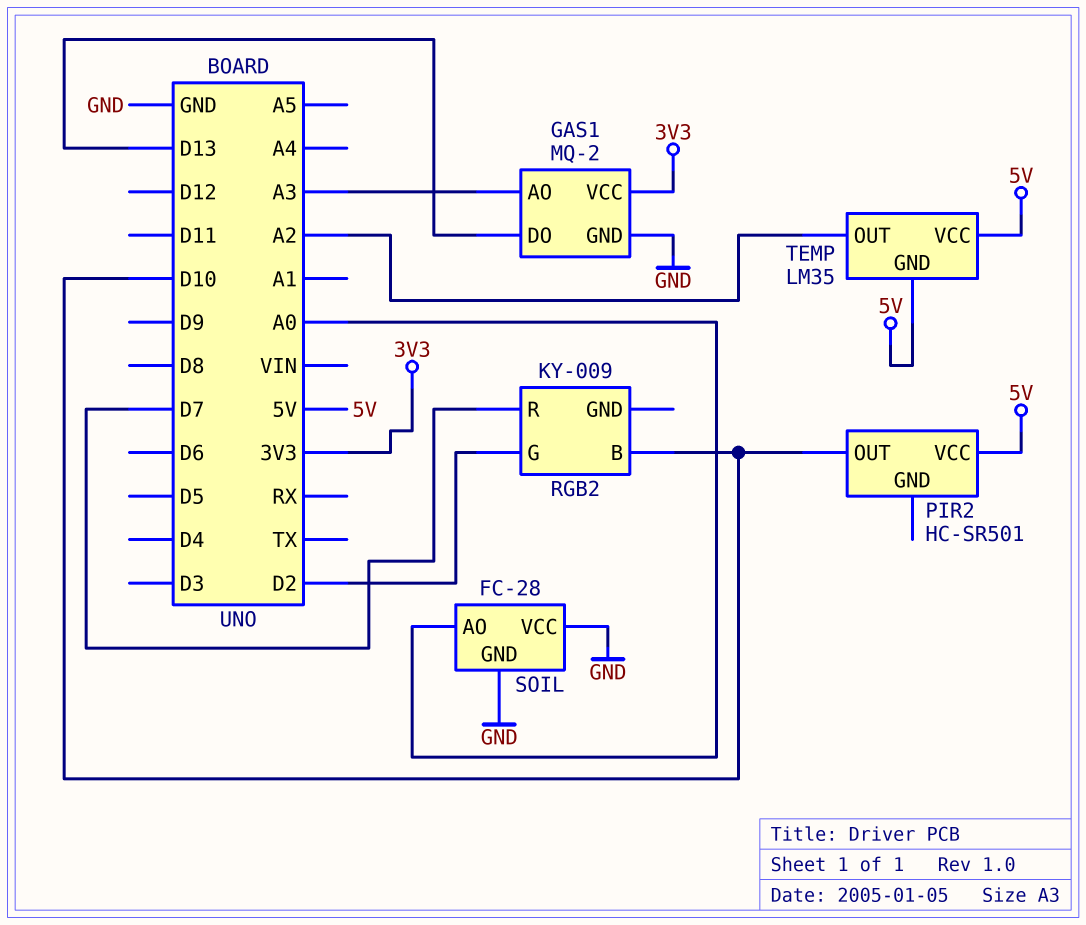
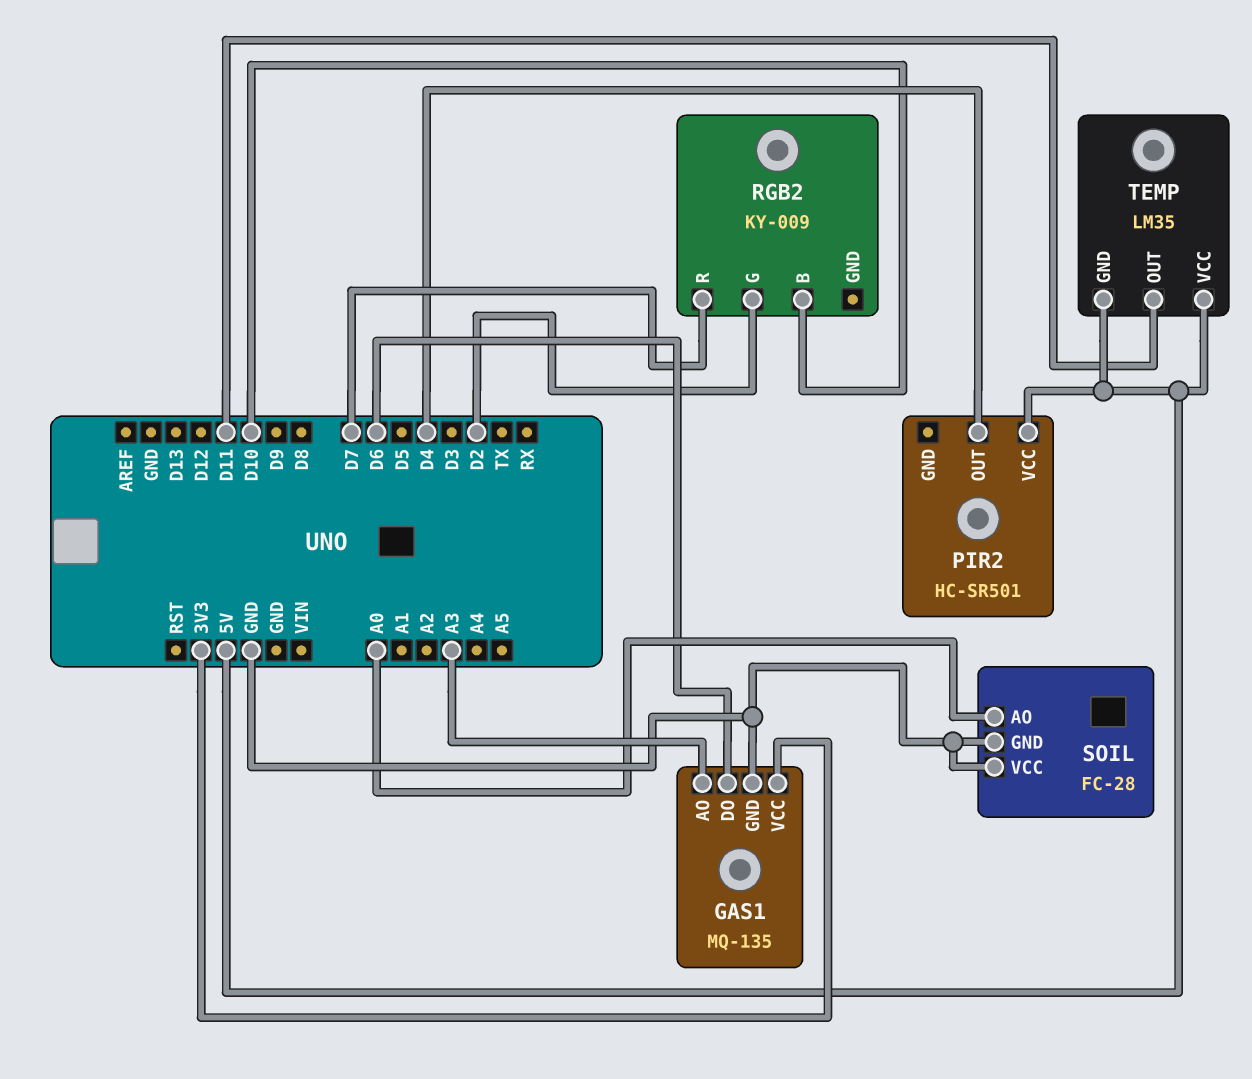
GAS1: MQ-2 -> MQ-135
GAS1 pin DO: D13 -> D6
PIR2 pin OUT: D10 -> D4
TEMP pin OUT: A2 -> D11

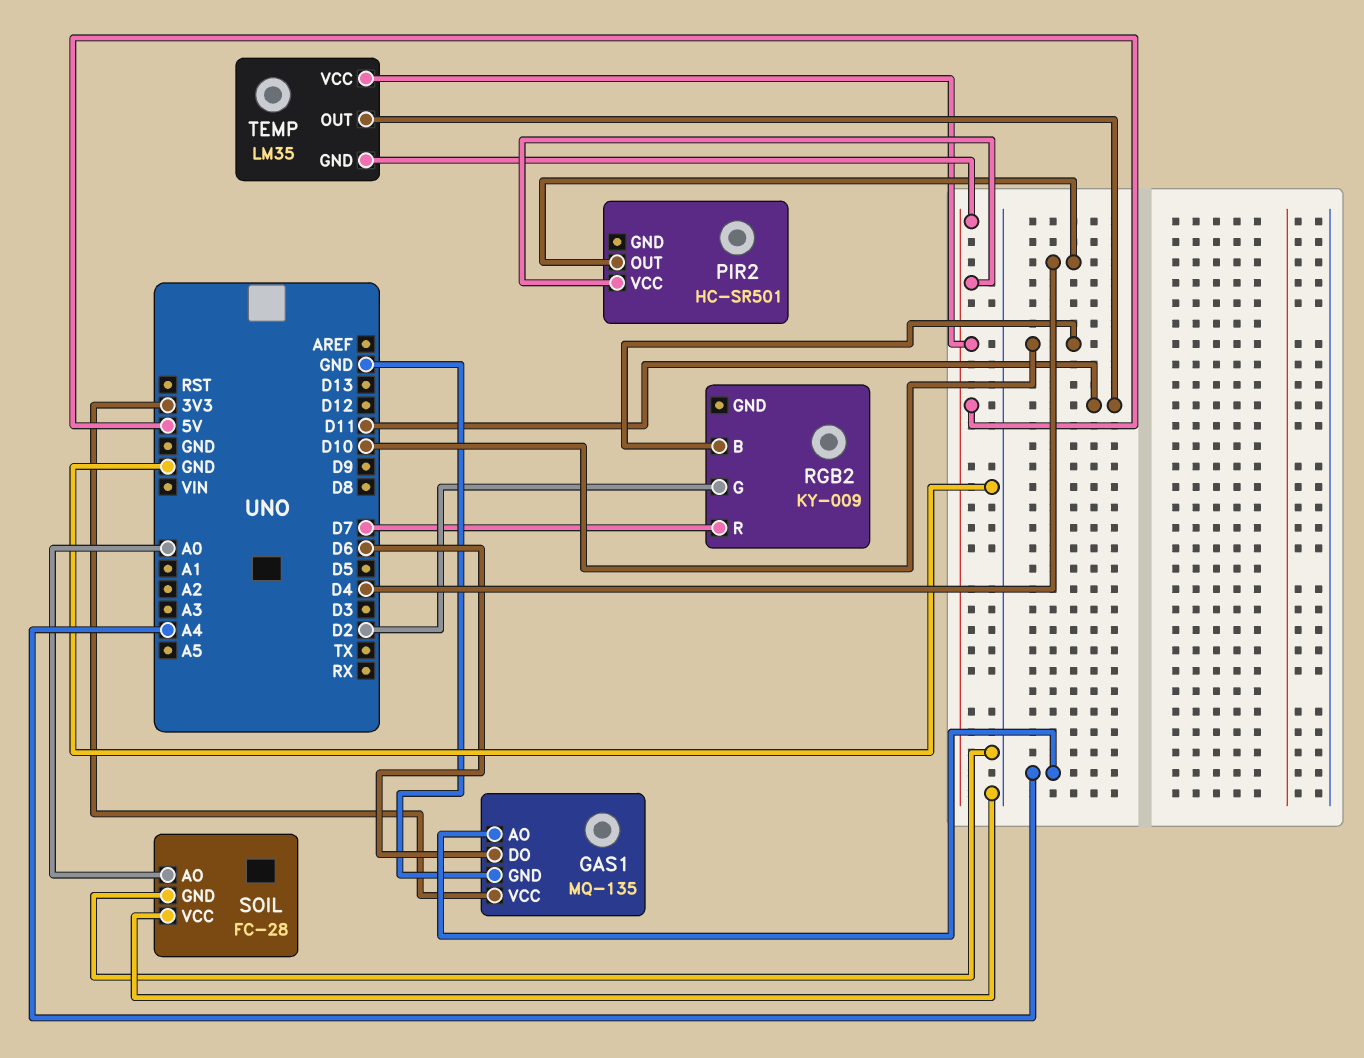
GAS1 pin AO: A3 -> A4

